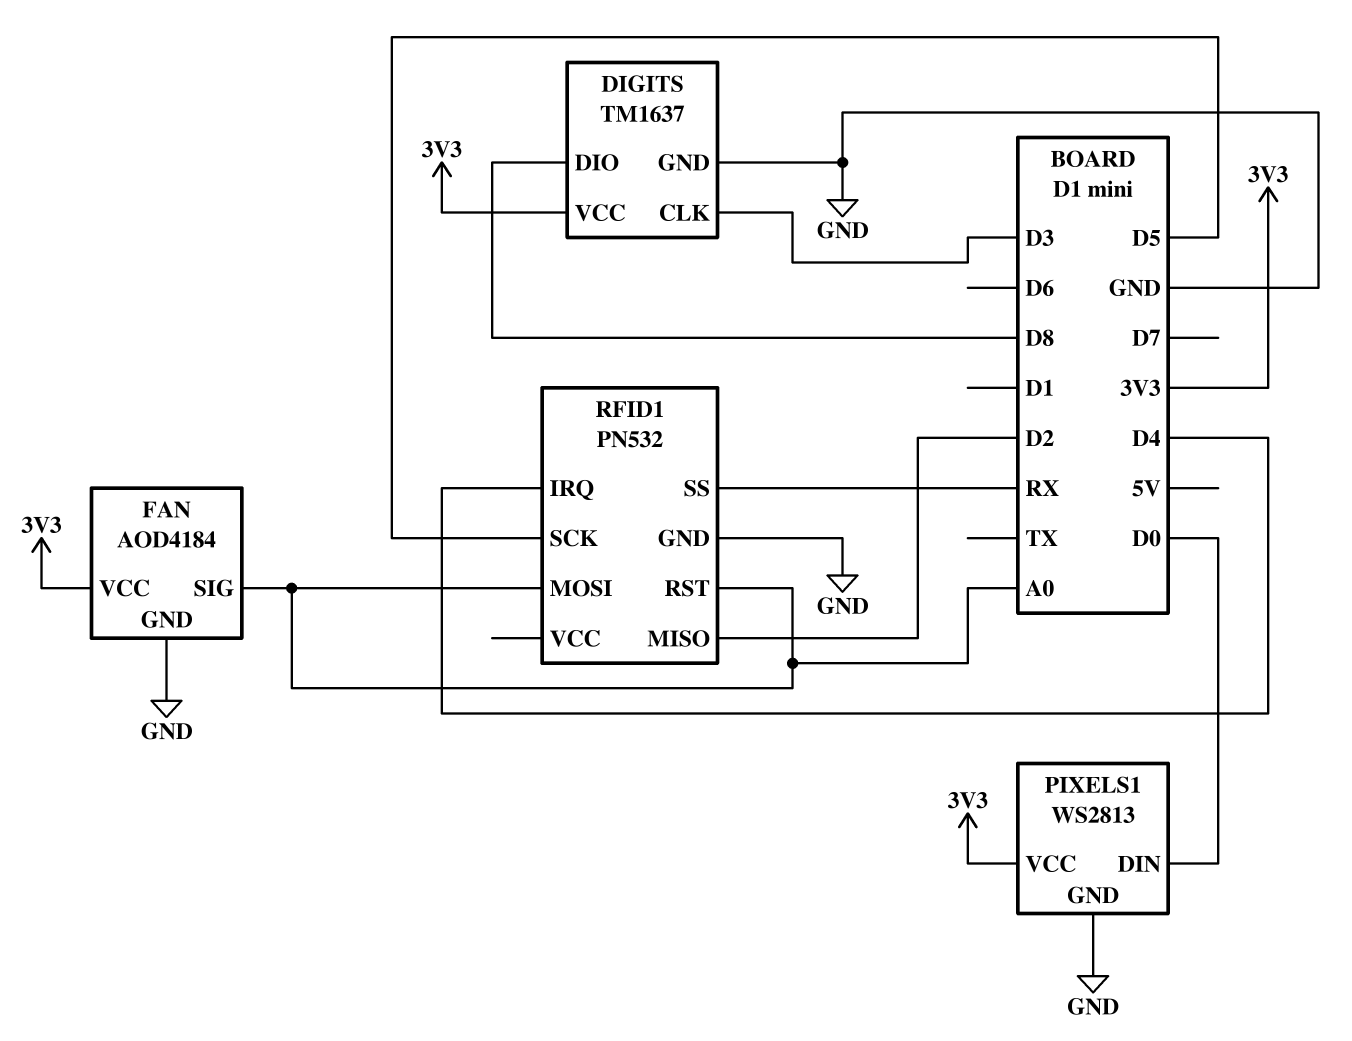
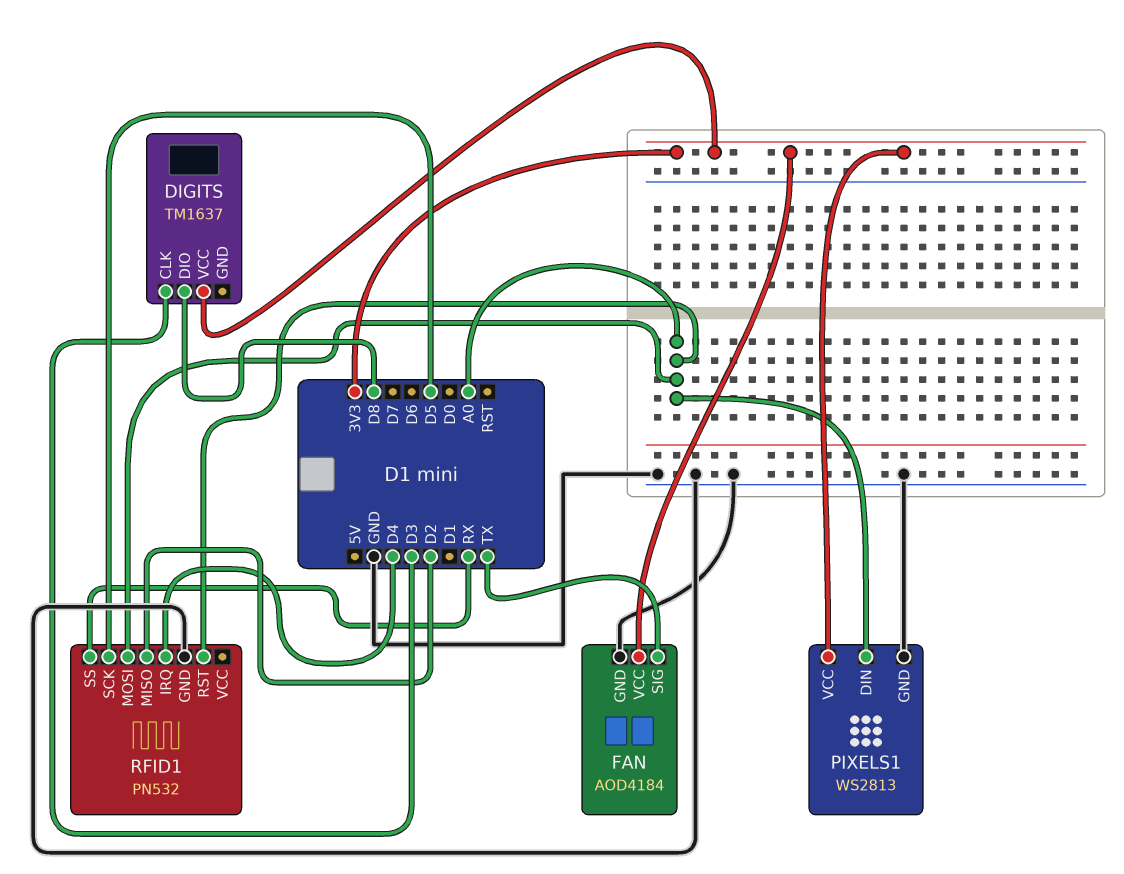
DIGITS pin GND: GND -> none
FAN pin SIG: A0 -> TX
PIXELS1 pin DIN: D0 -> A0

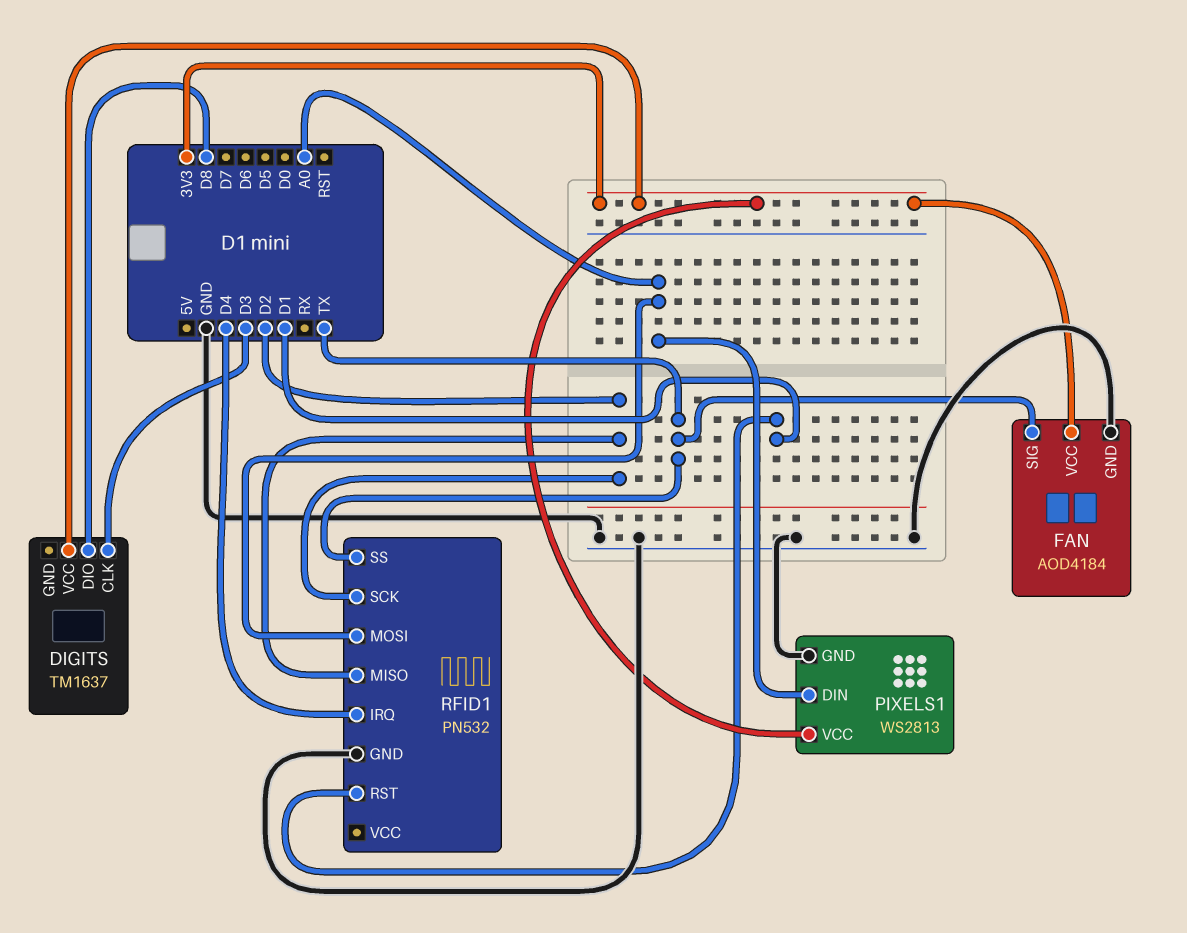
RFID1 pin RST: A0 -> D1
RFID1 pin SCK: D5 -> D2
RFID1 pin SS: RX -> TX

